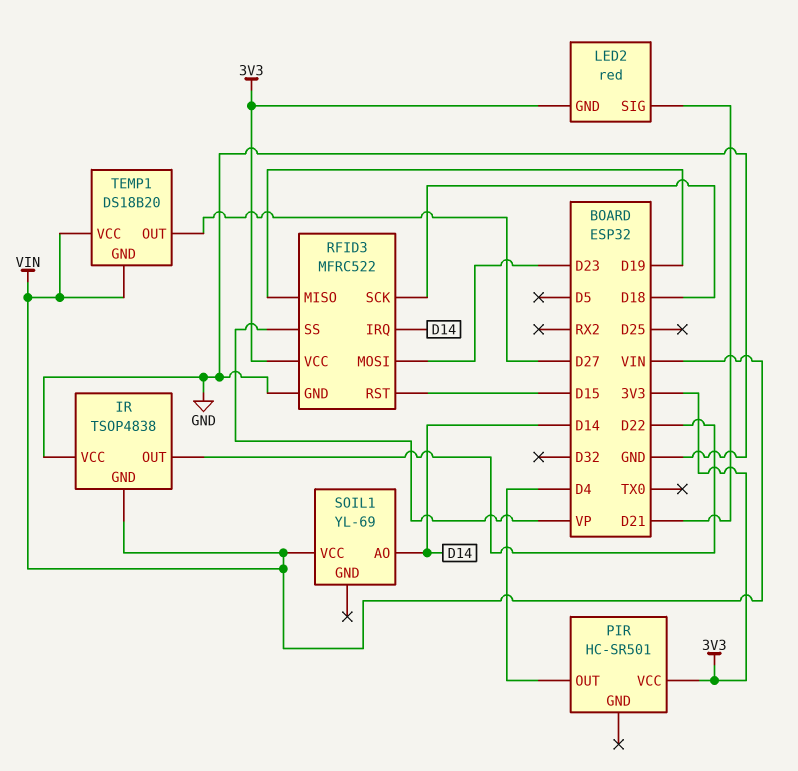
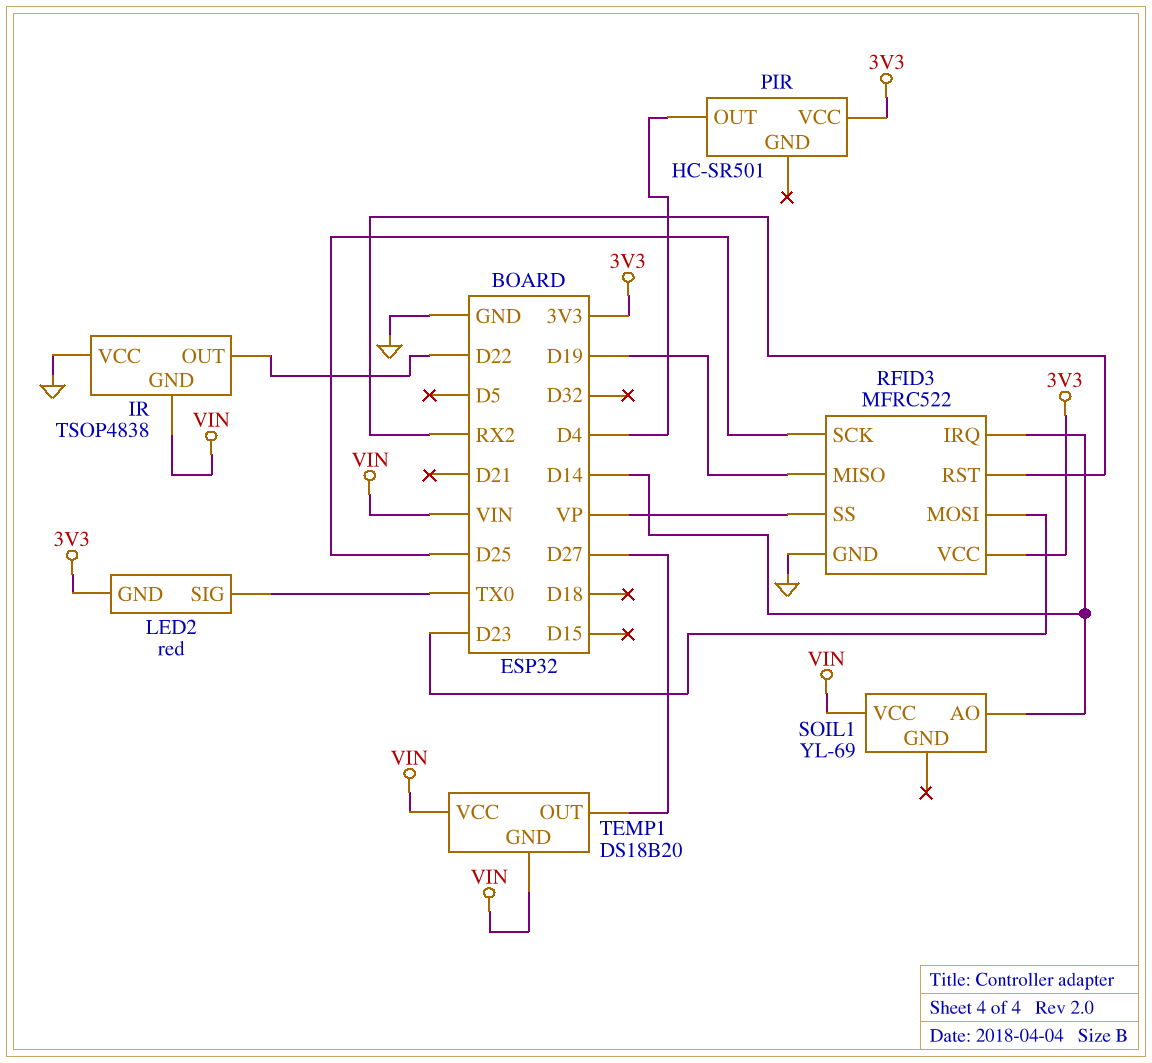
LED2 pin SIG: D21 -> TX0
RFID3 pin RST: D15 -> RX2
RFID3 pin SCK: D18 -> D25

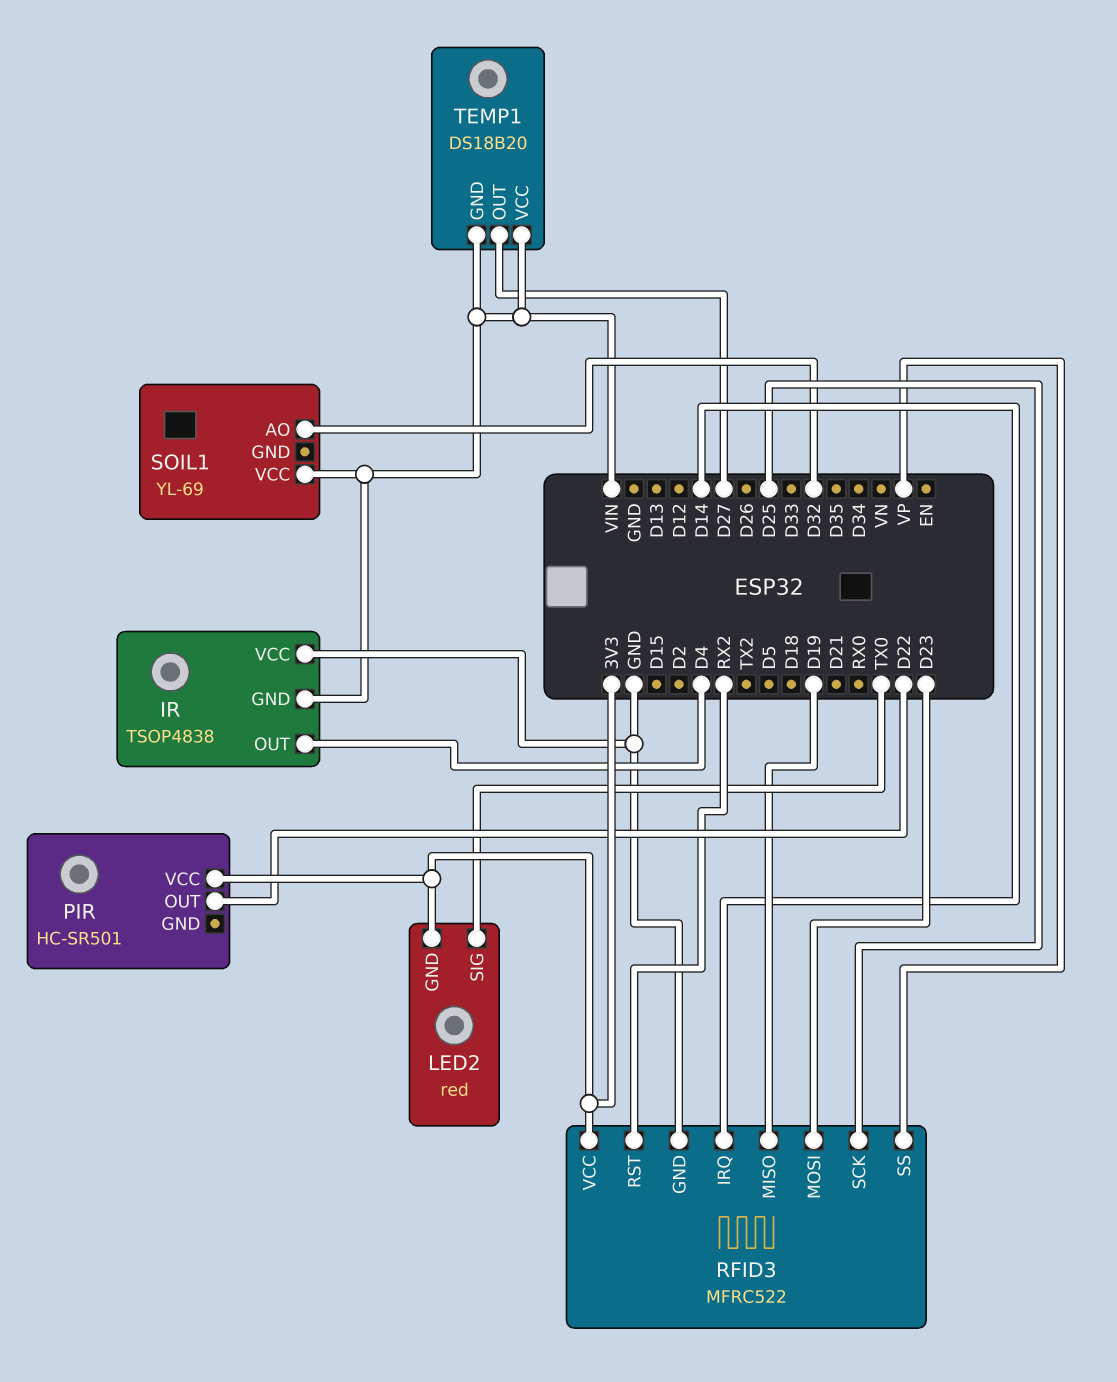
IR pin OUT: D22 -> D4
PIR pin OUT: D4 -> D22
SOIL1 pin AO: D14 -> D32

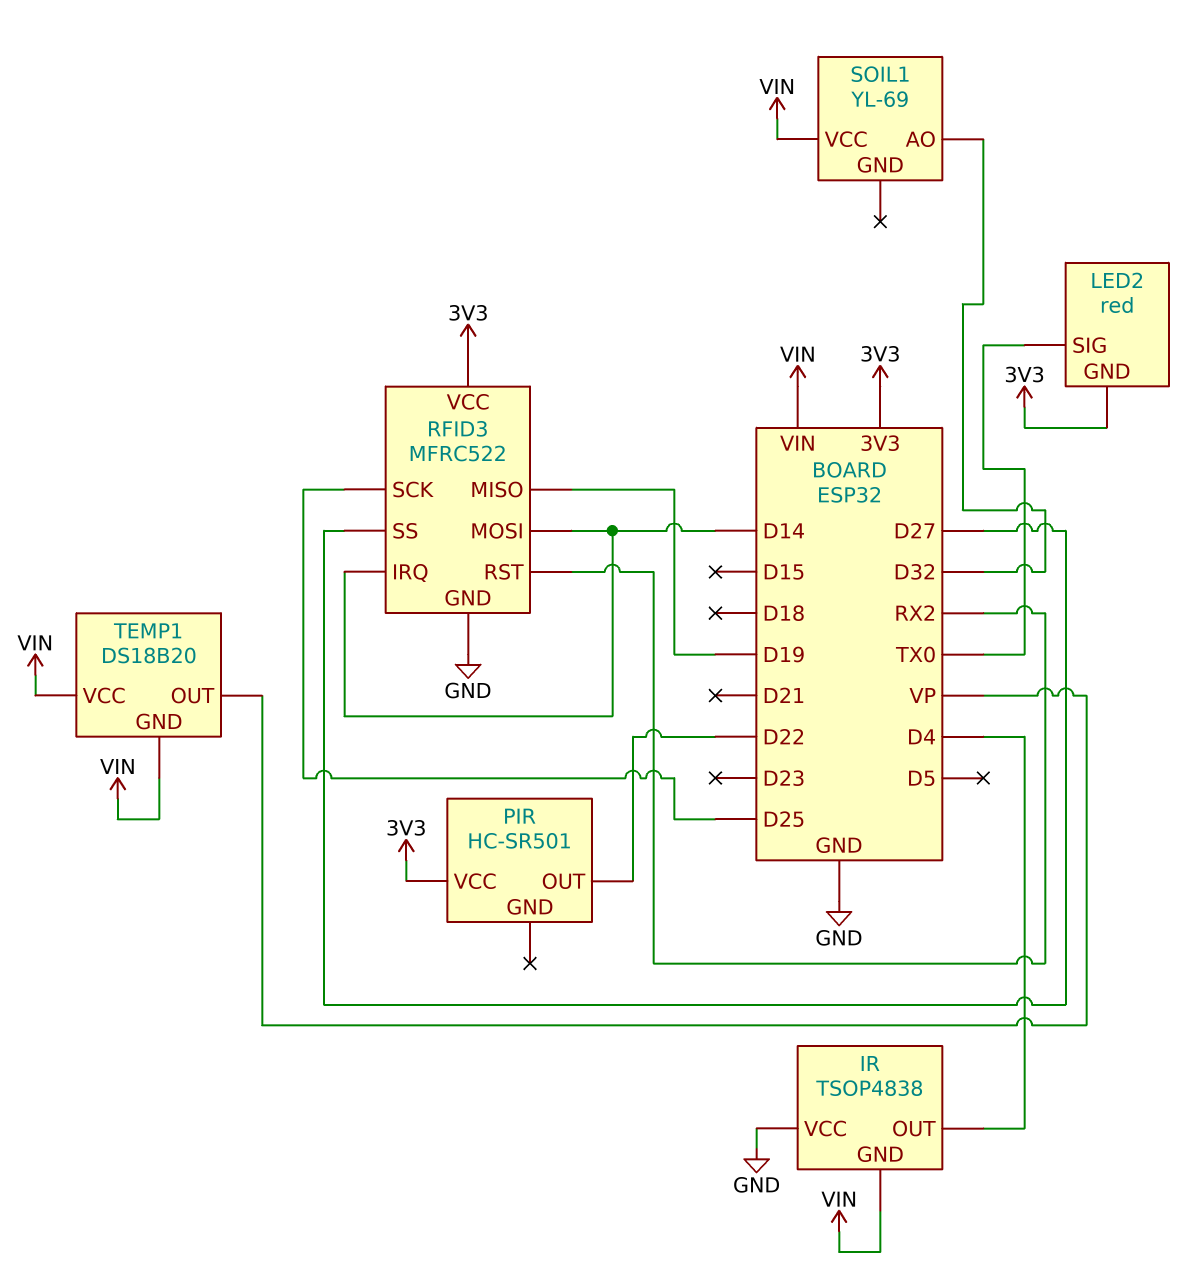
RFID3 pin MOSI: D23 -> D14
RFID3 pin SS: VP -> D27
TEMP1 pin OUT: D27 -> VP

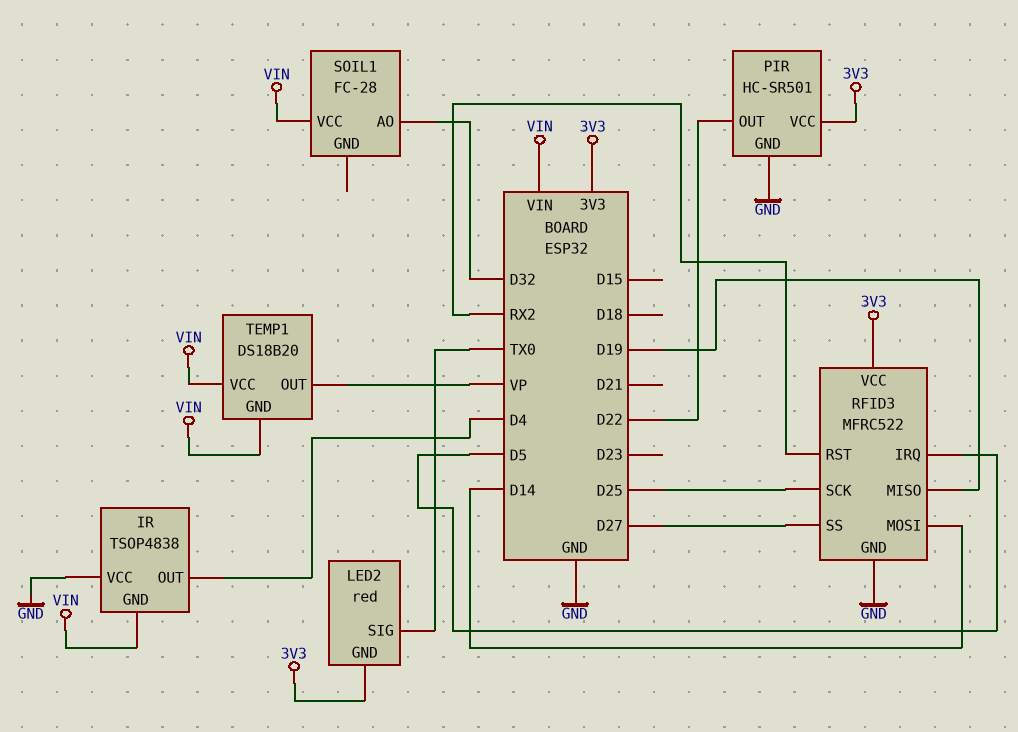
PIR pin GND: none -> GND
RFID3 pin IRQ: D14 -> D5
SOIL1: YL-69 -> FC-28

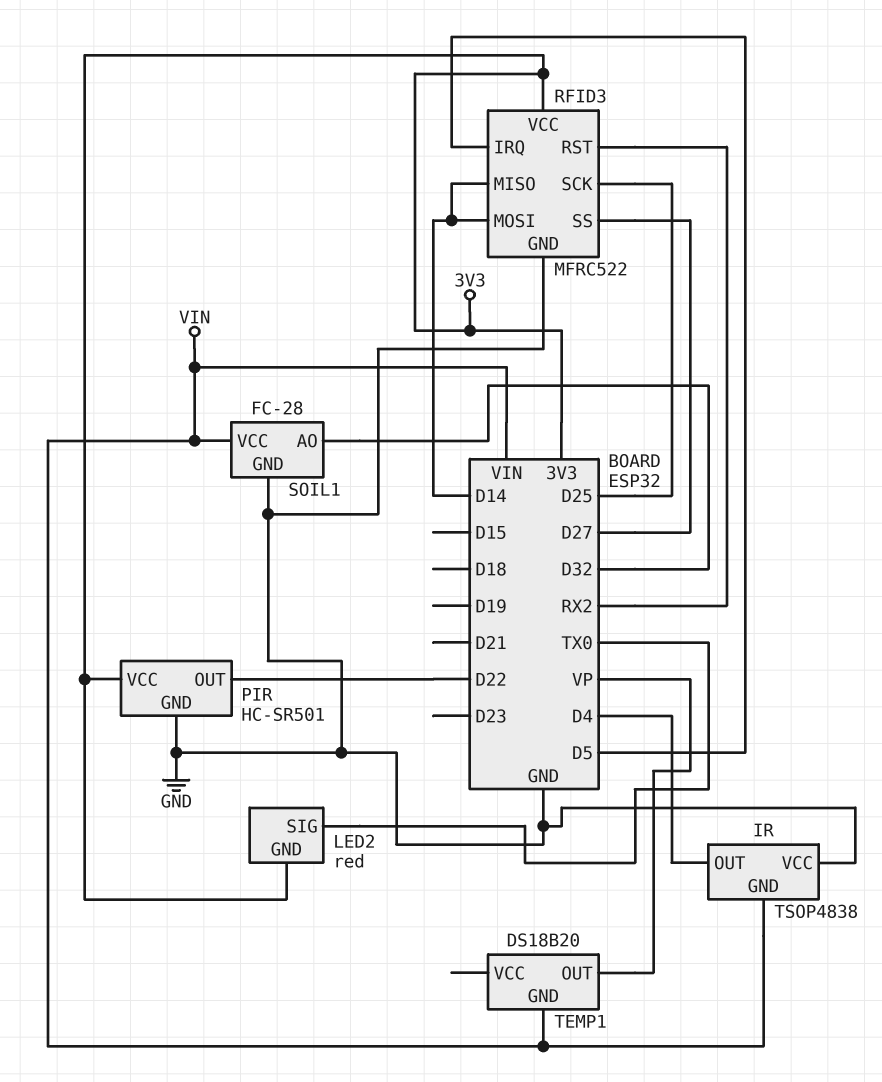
RFID3 pin MISO: D19 -> D14
SOIL1 pin GND: none -> GND
TEMP1 pin VCC: VIN -> none

